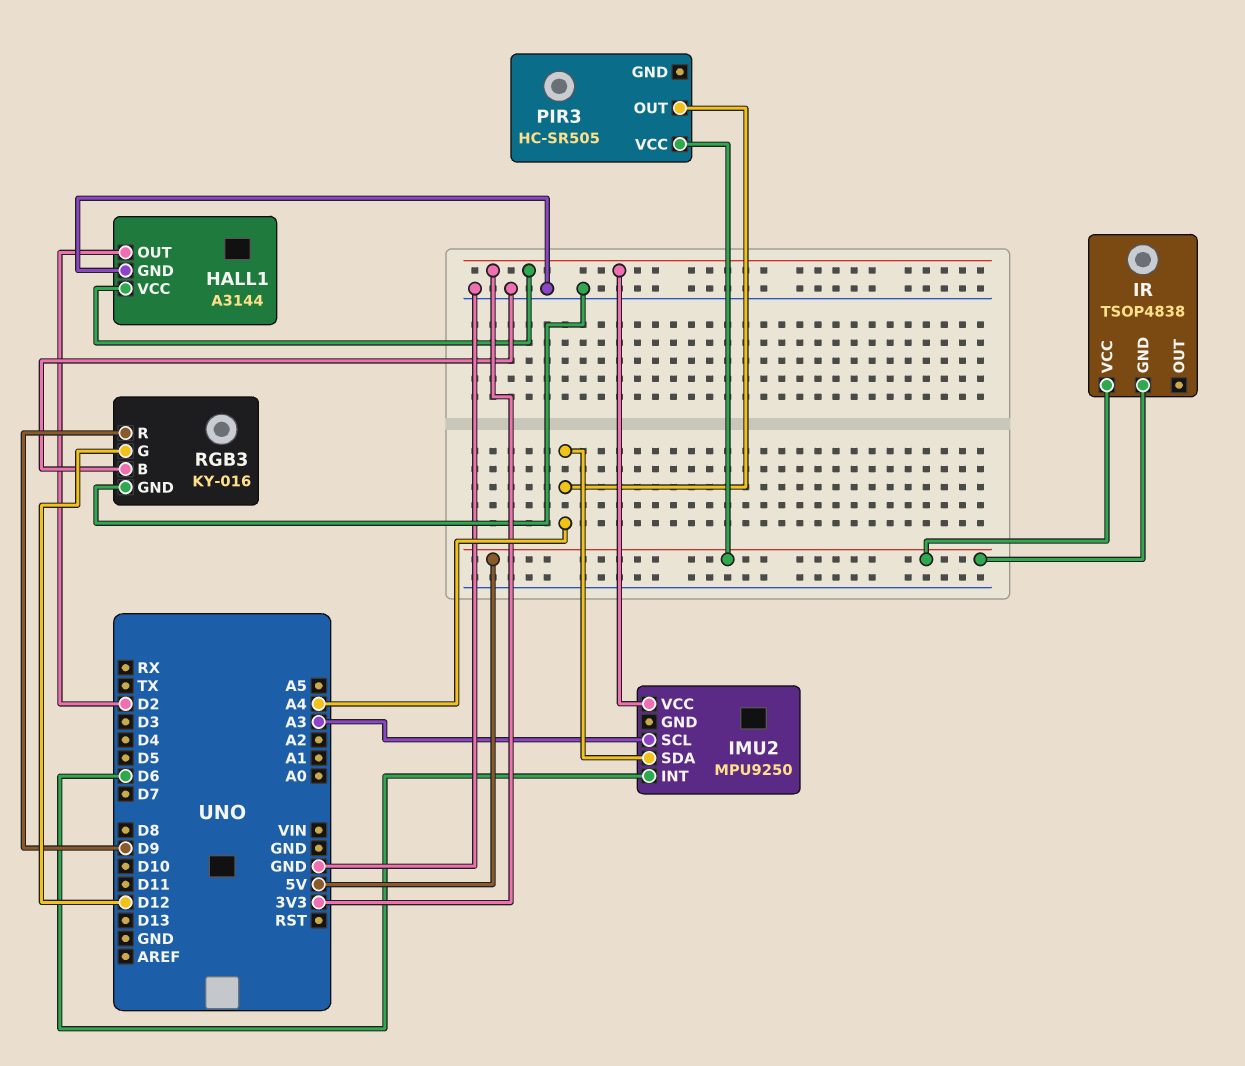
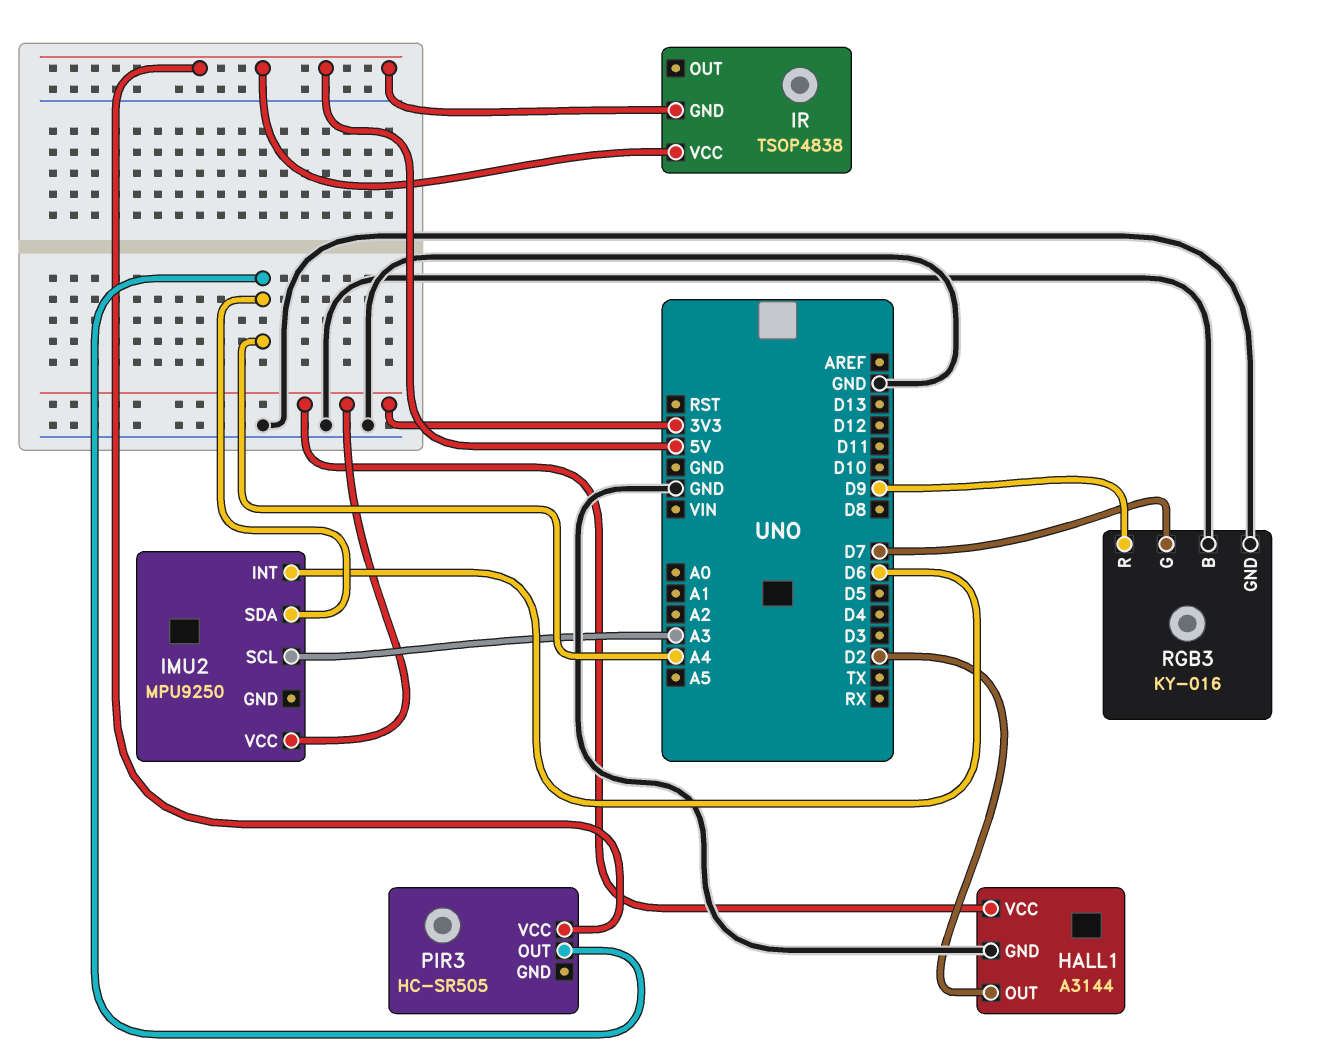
RGB3 pin G: D12 -> D7

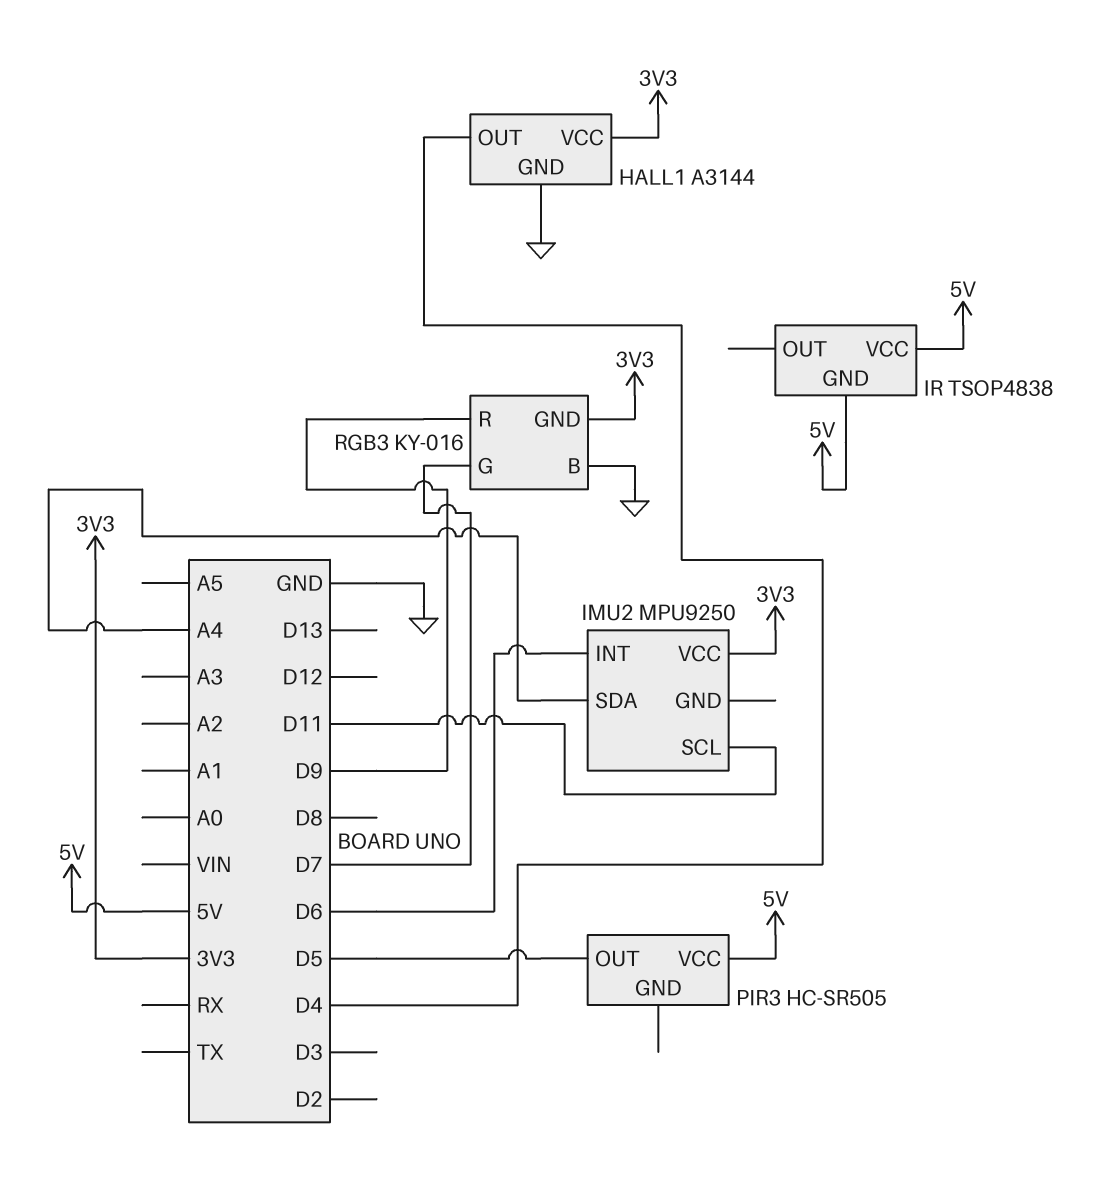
HALL1 pin OUT: D2 -> D4
IMU2 pin SCL: A3 -> D11
PIR3 pin OUT: A4 -> D5
RGB3 pin GND: GND -> 3V3

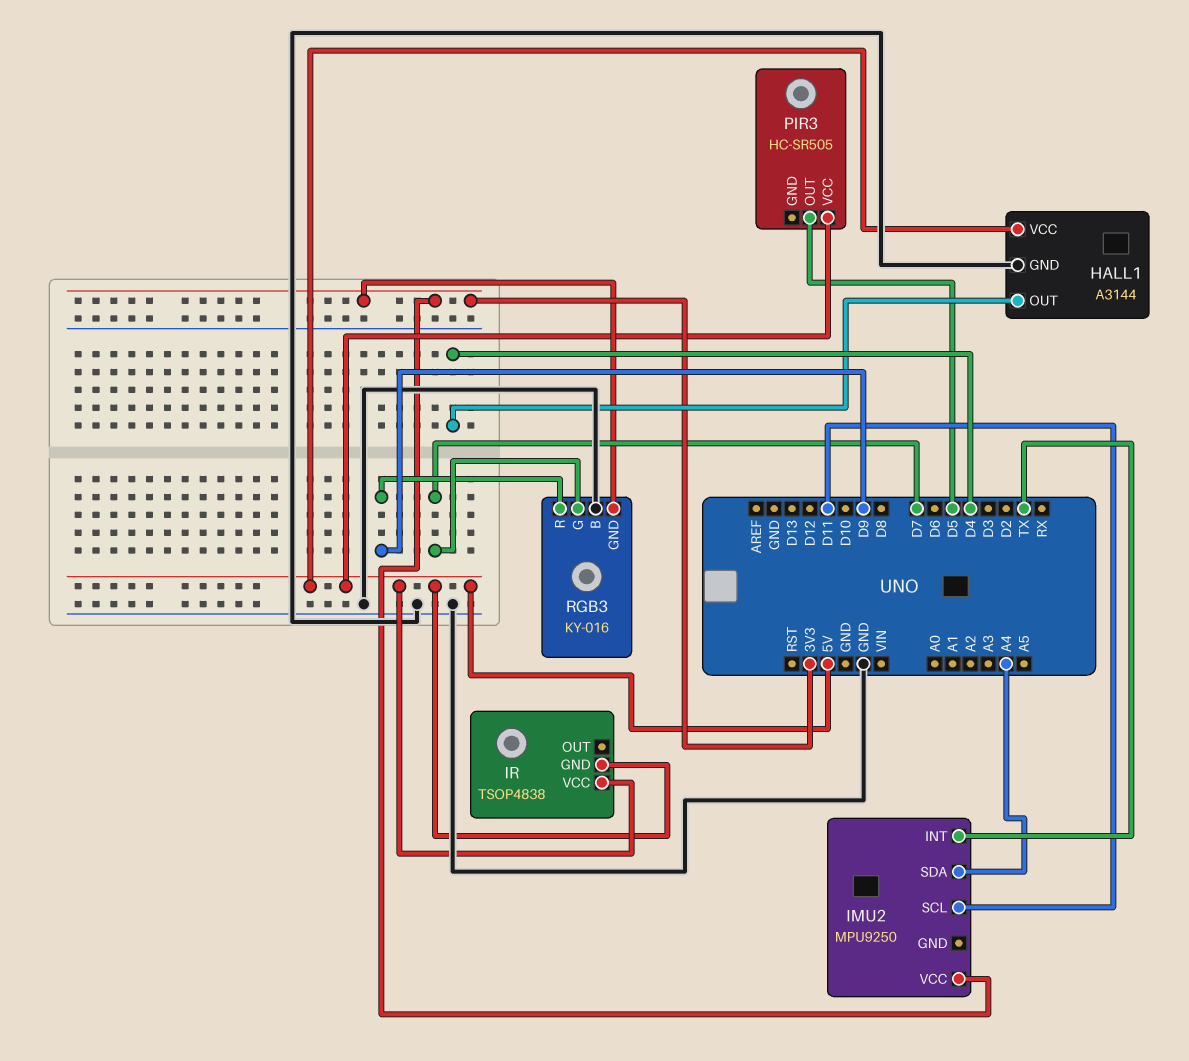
HALL1 pin VCC: 3V3 -> 5V
IMU2 pin INT: D6 -> TX

